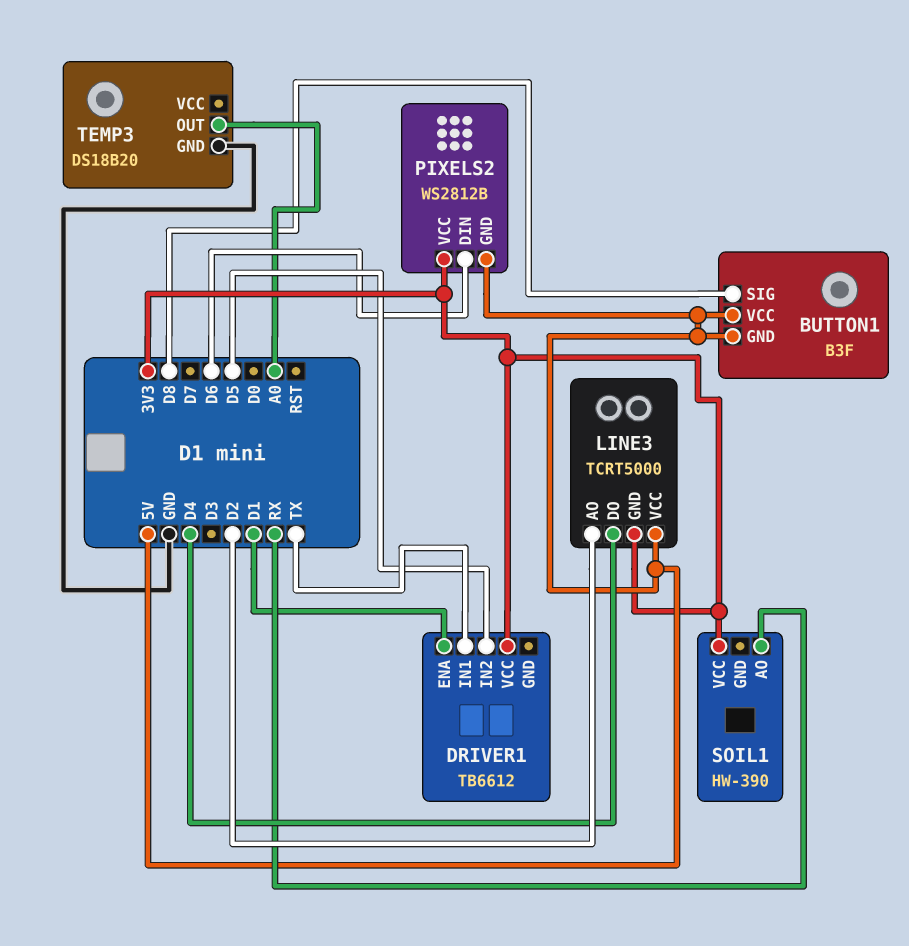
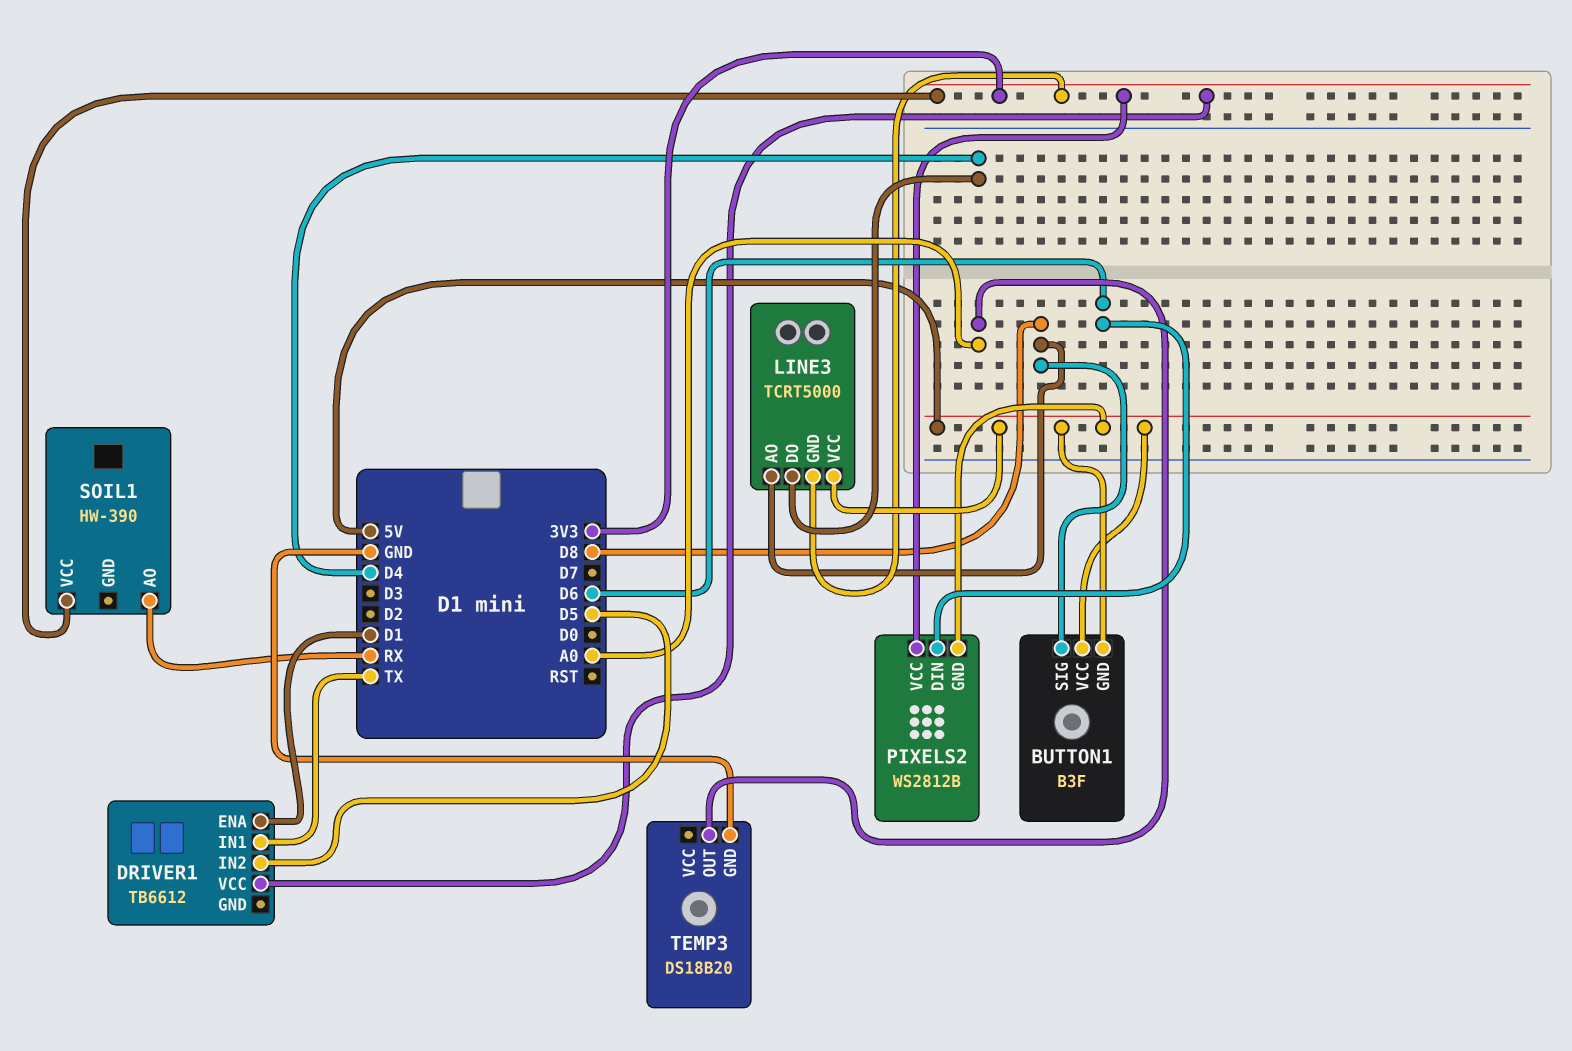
LINE3 pin AO: D2 -> D8

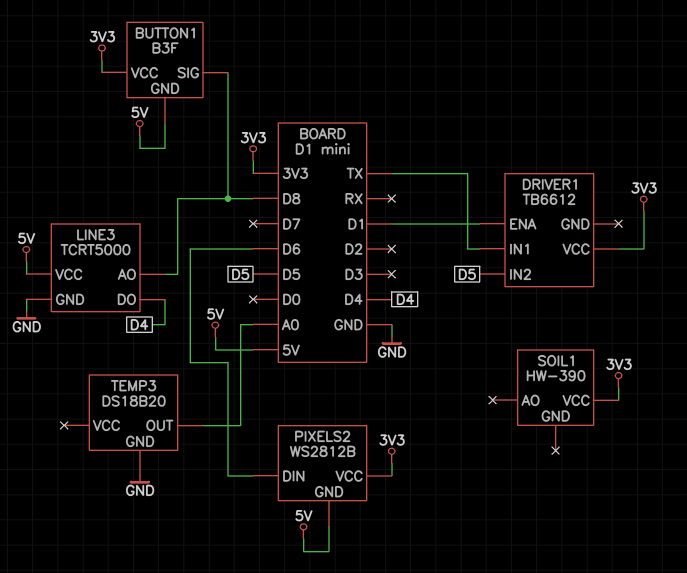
BUTTON1 pin VCC: 5V -> 3V3
LINE3 pin GND: 3V3 -> GND
SOIL1 pin AO: RX -> none

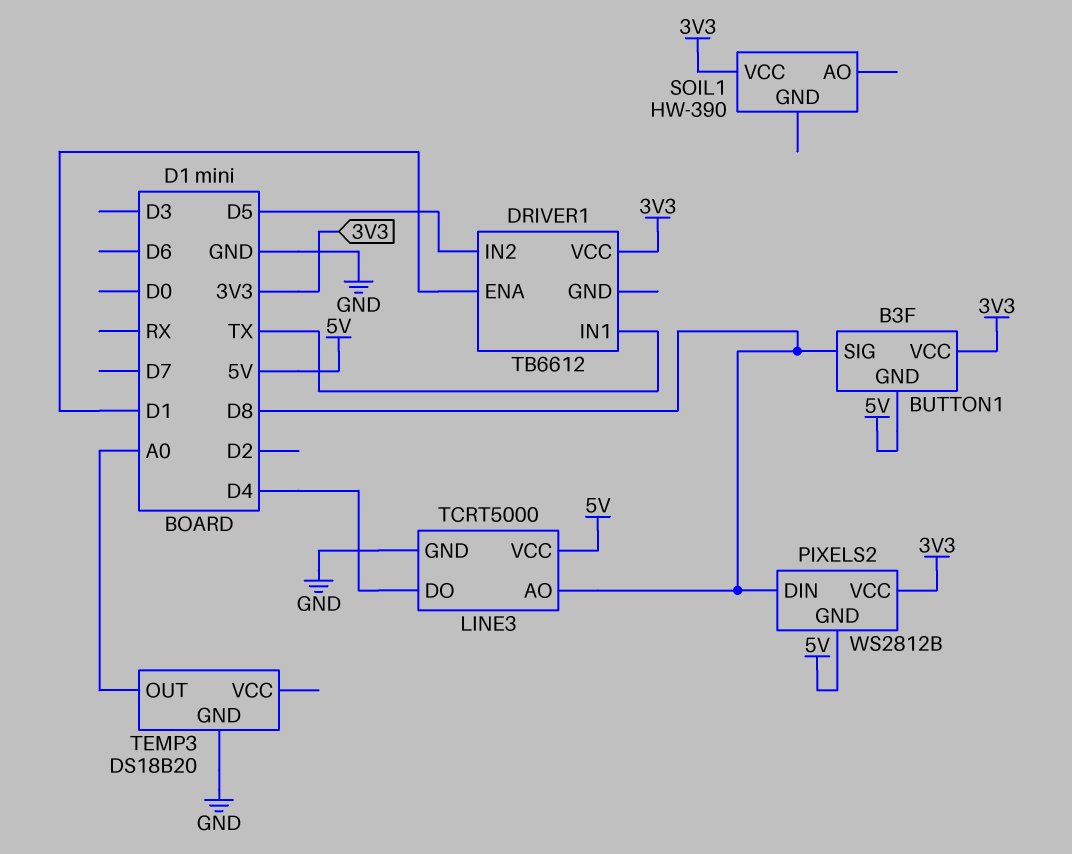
PIXELS2 pin DIN: D6 -> D8

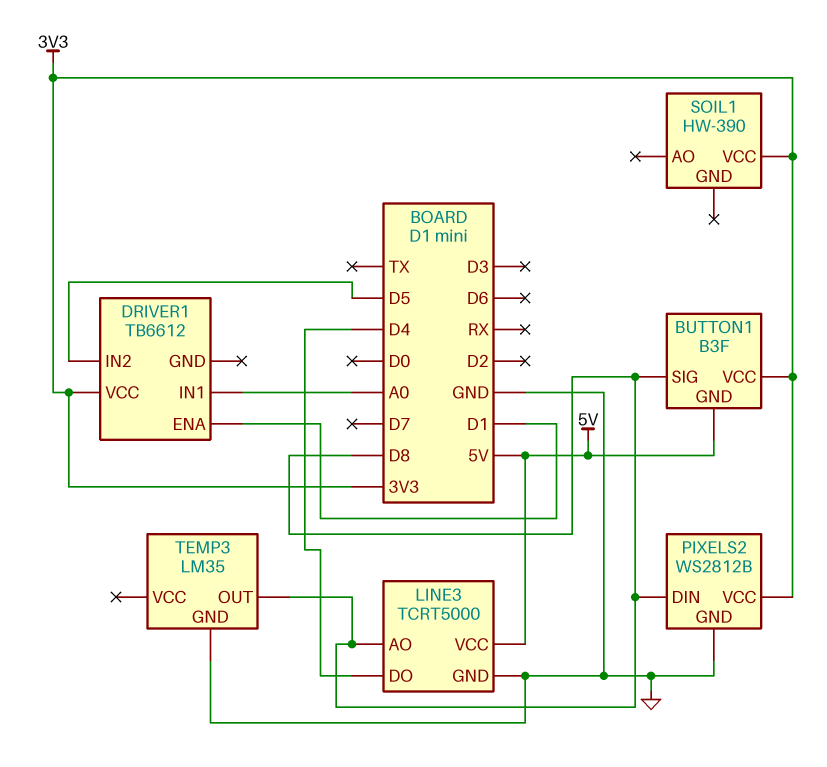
DRIVER1 pin IN1: TX -> A0
PIXELS2 pin GND: 5V -> GND
TEMP3: DS18B20 -> LM35
TEMP3 pin OUT: A0 -> D8

